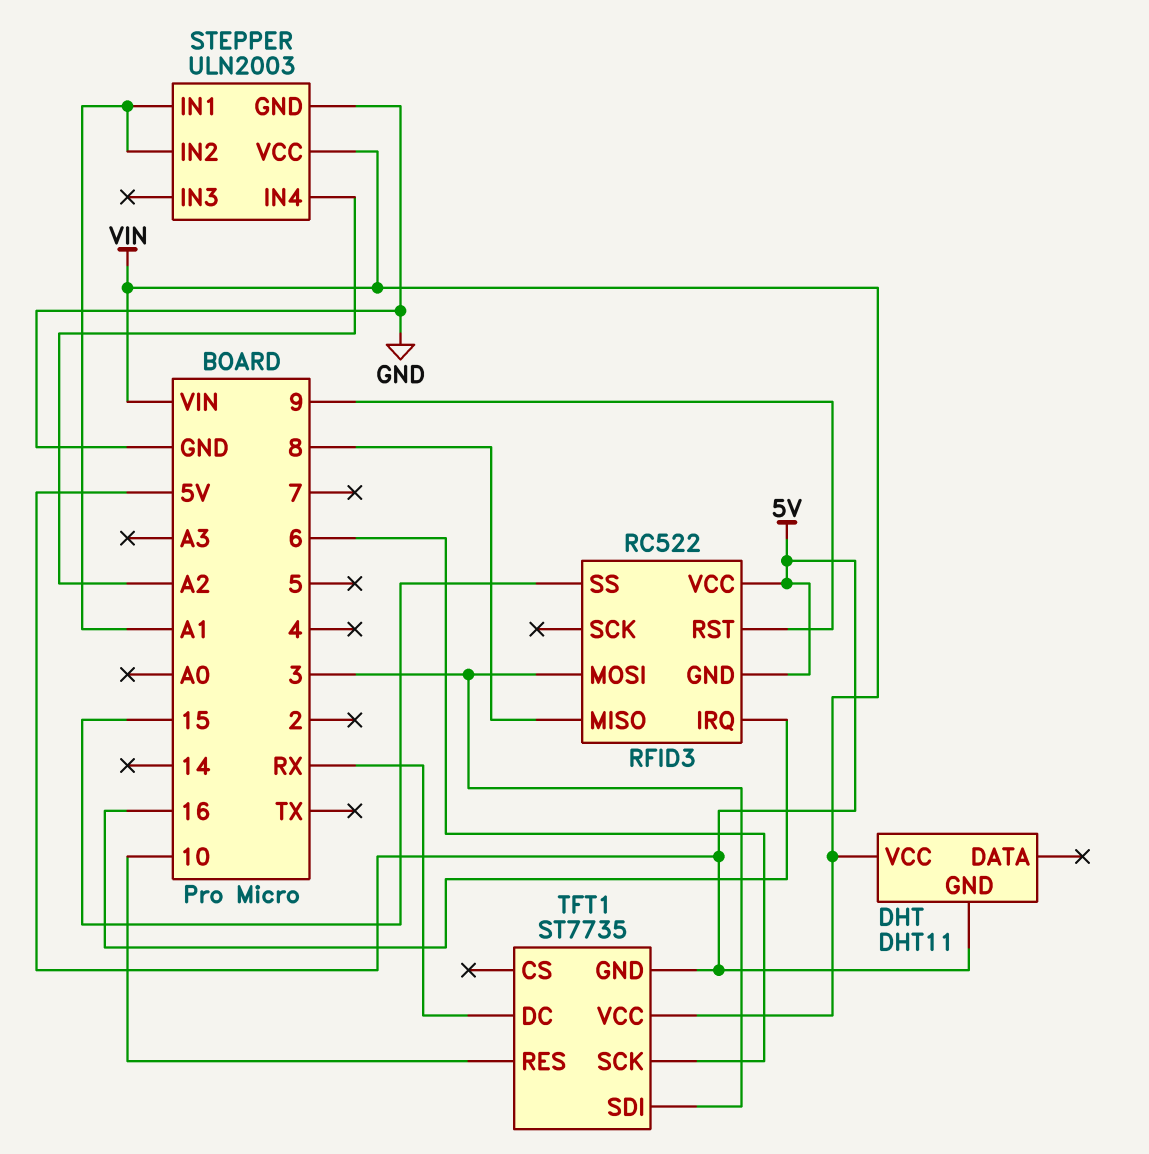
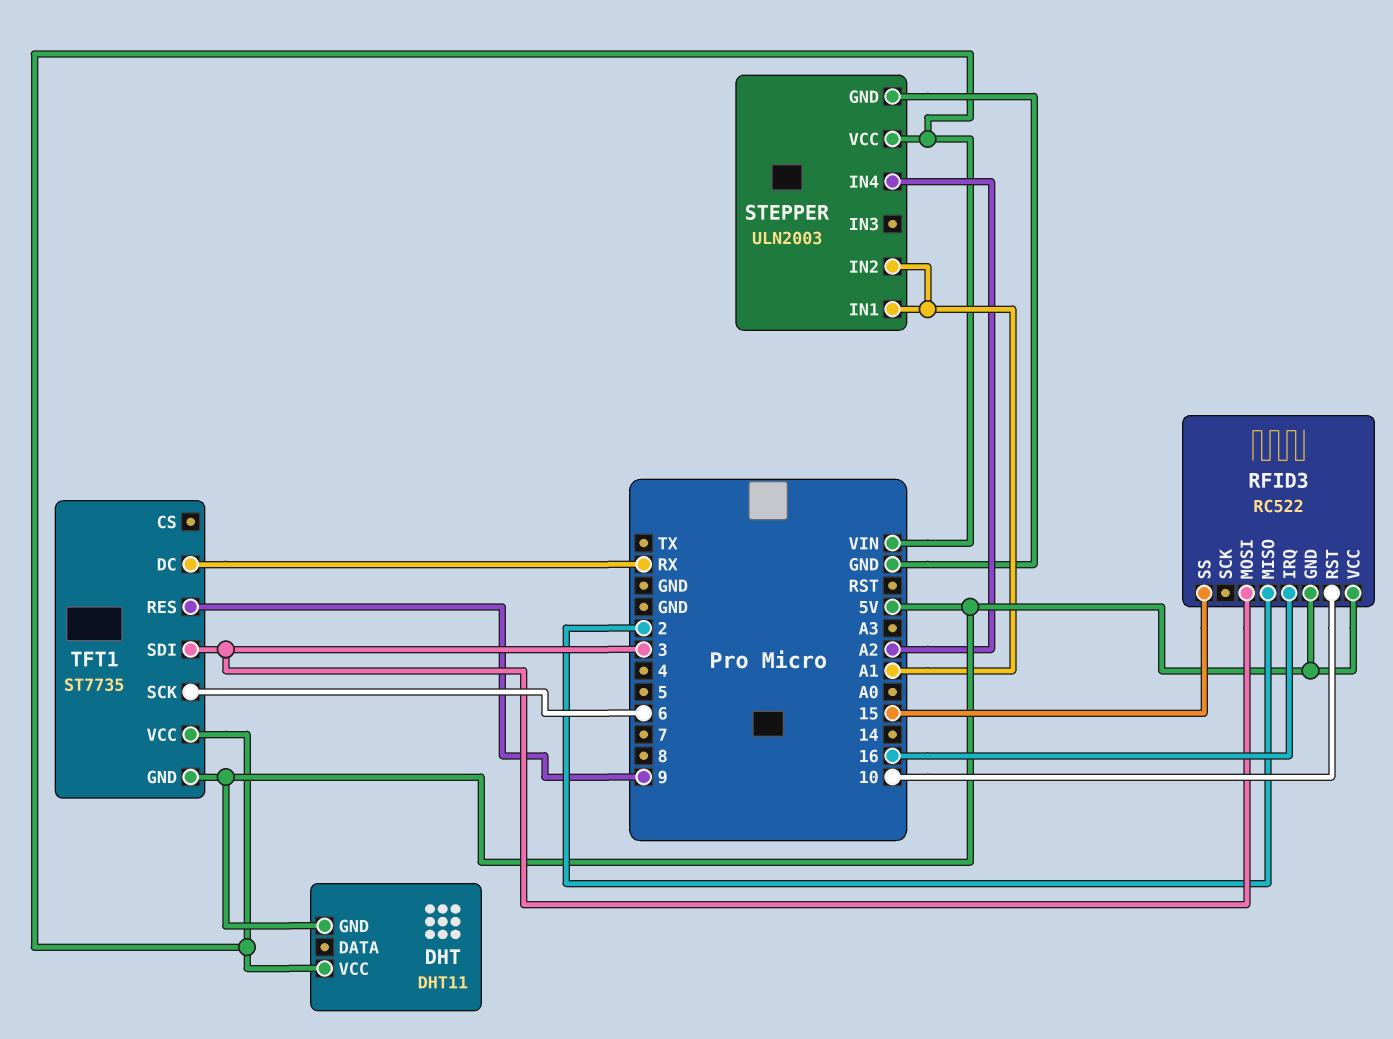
RFID3 pin MISO: 8 -> 2
RFID3 pin RST: 9 -> 10
TFT1 pin RES: 10 -> 9

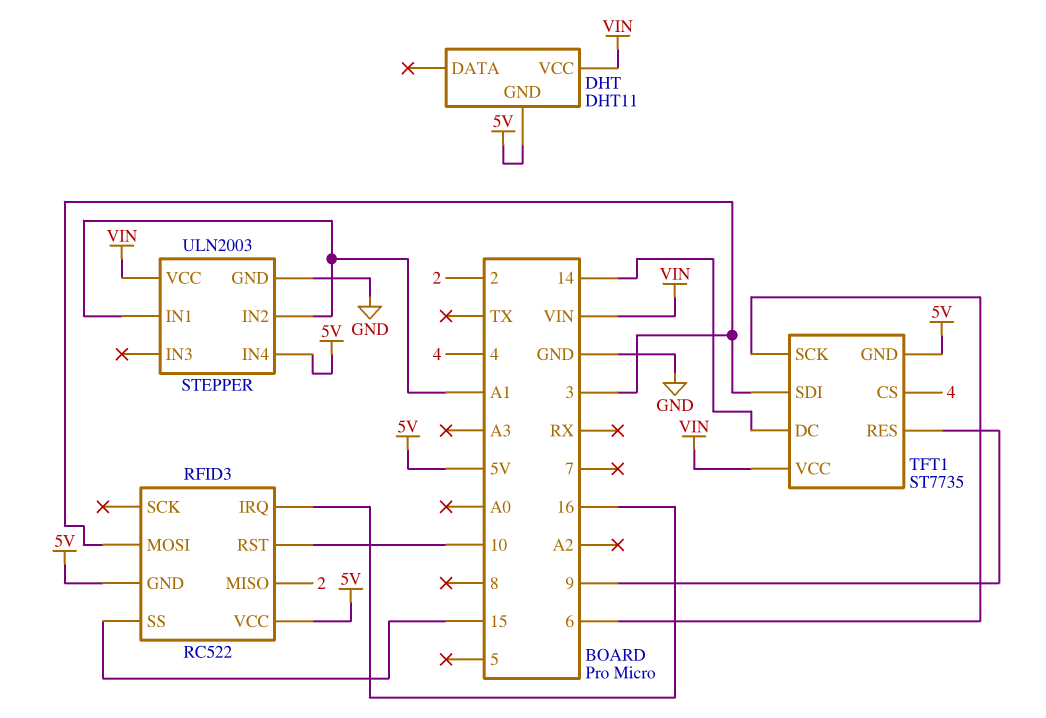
STEPPER pin IN4: A2 -> 5V
TFT1 pin CS: none -> 4
TFT1 pin DC: RX -> 14

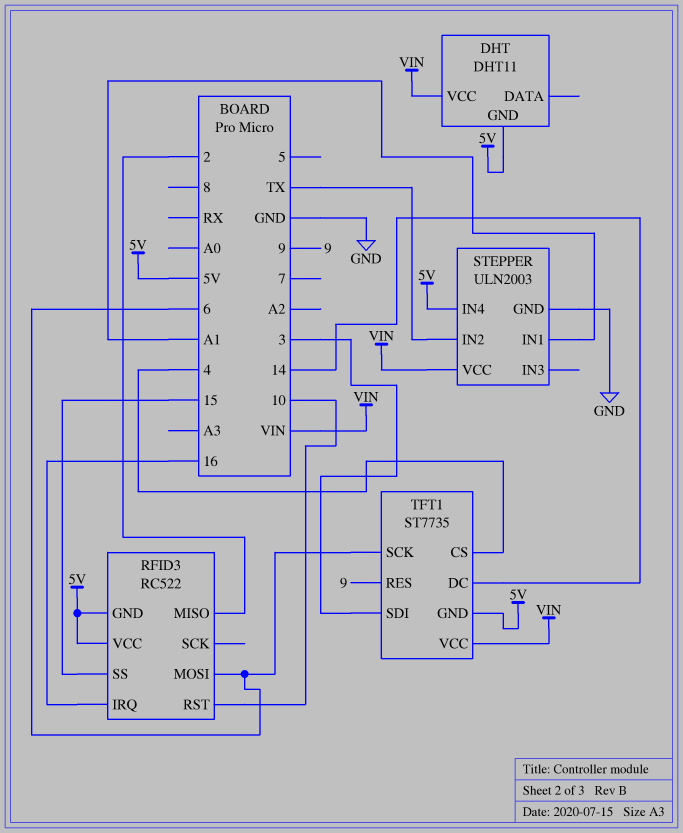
RFID3 pin MOSI: 3 -> 6
STEPPER pin IN2: A1 -> TX

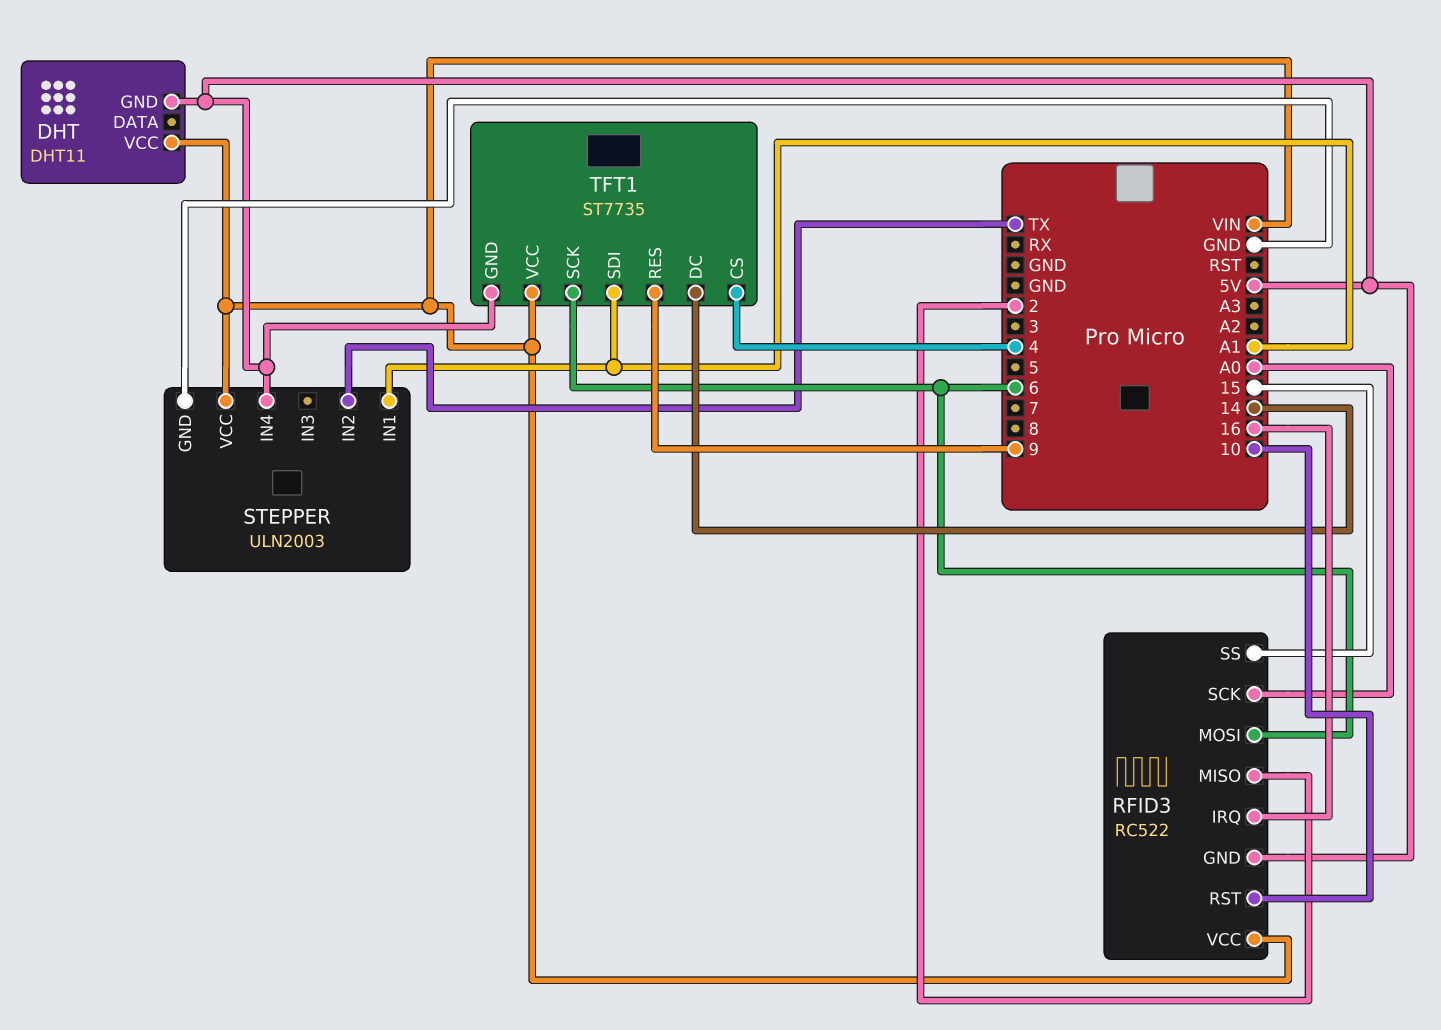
RFID3 pin SCK: none -> A0
RFID3 pin VCC: 5V -> VIN
TFT1 pin SDI: 3 -> A1

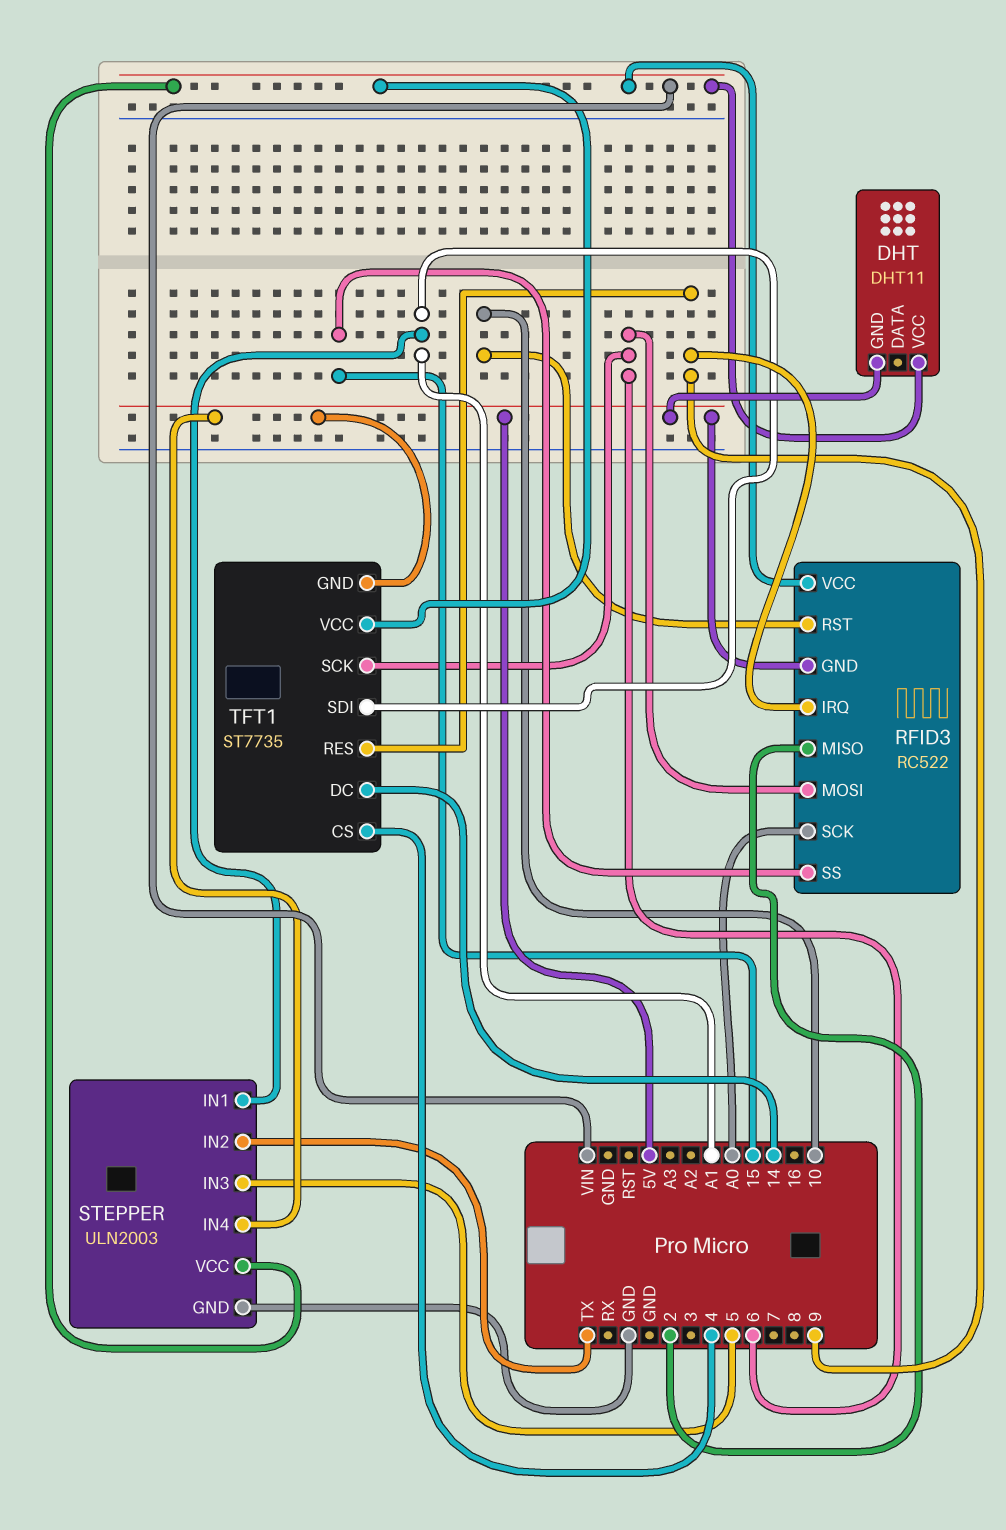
RFID3 pin IRQ: 16 -> 9
STEPPER pin IN3: none -> 5

